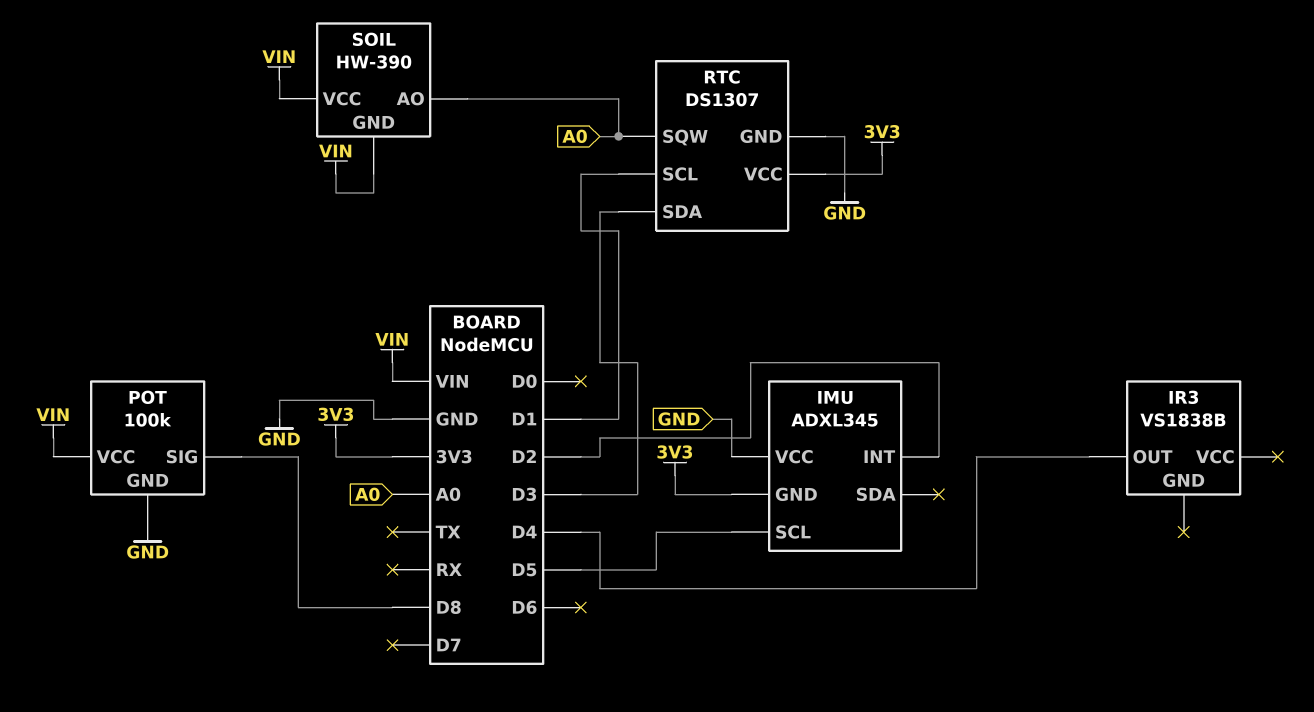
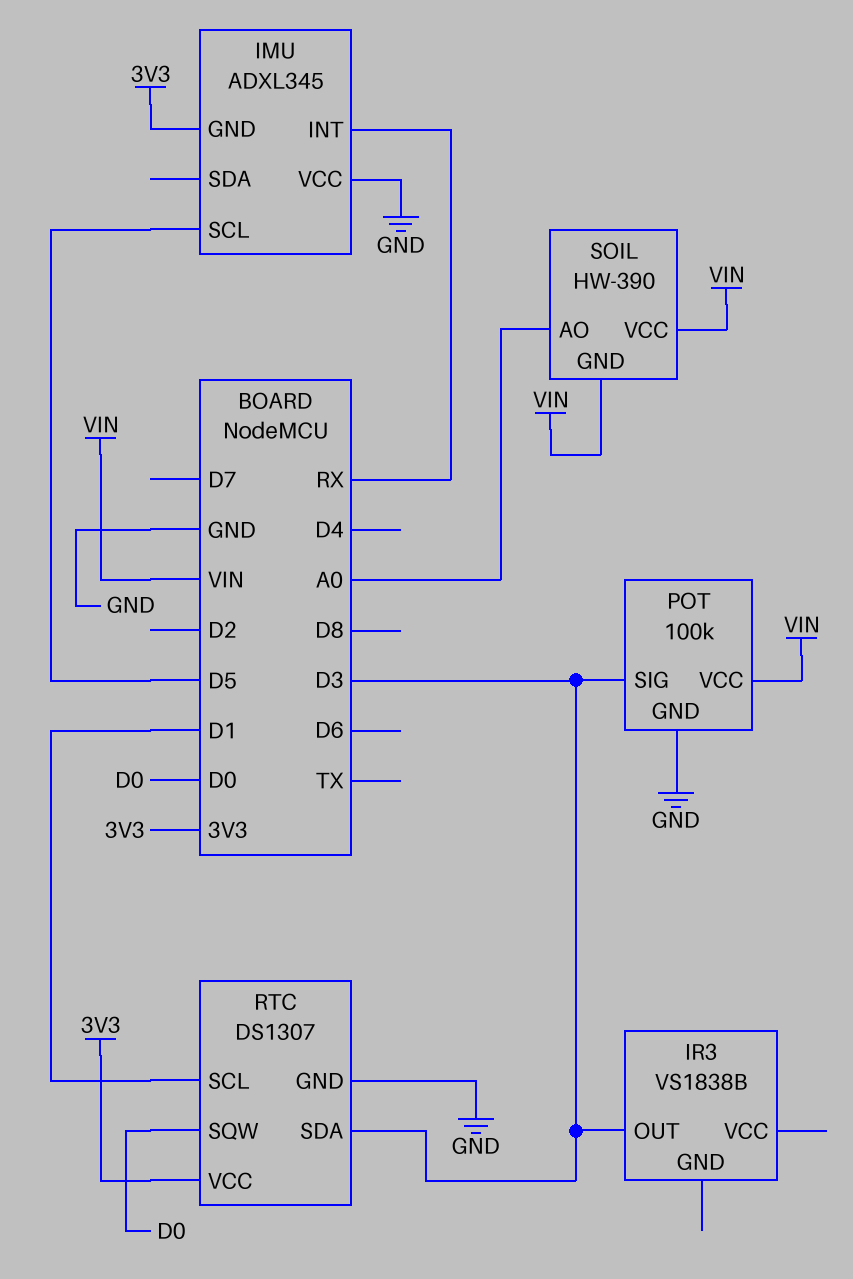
IMU pin INT: D2 -> RX
IR3 pin OUT: D4 -> D3
POT pin SIG: D8 -> D3
RTC pin SQW: A0 -> D0

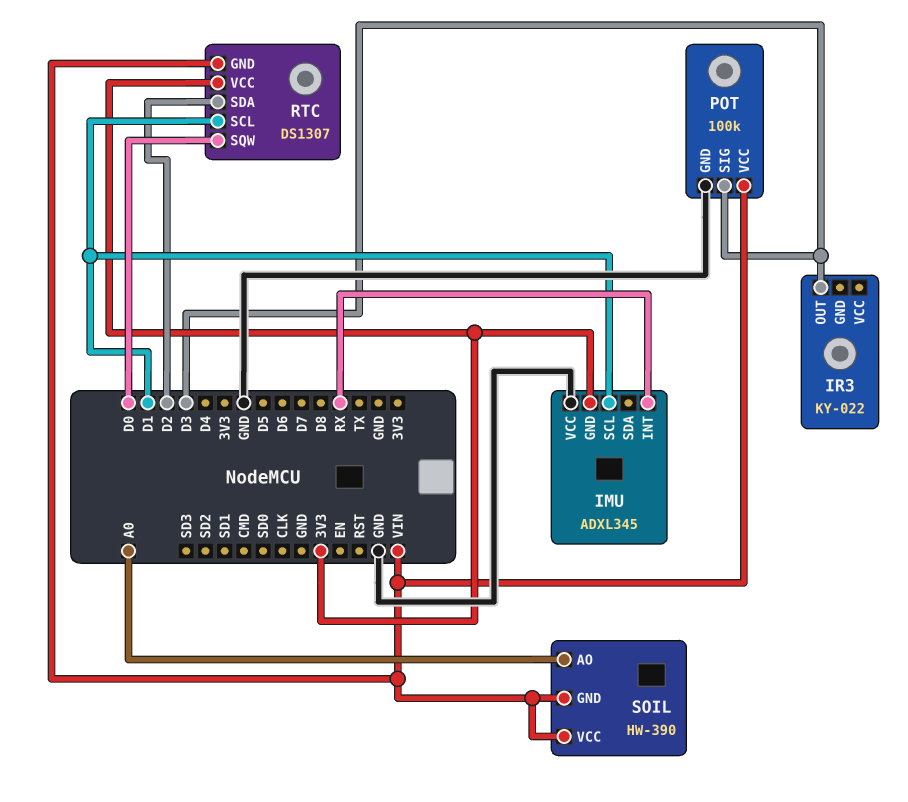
IMU pin SCL: D5 -> D1
IR3: VS1838B -> KY-022
RTC pin GND: GND -> VIN
RTC pin SDA: D3 -> D2

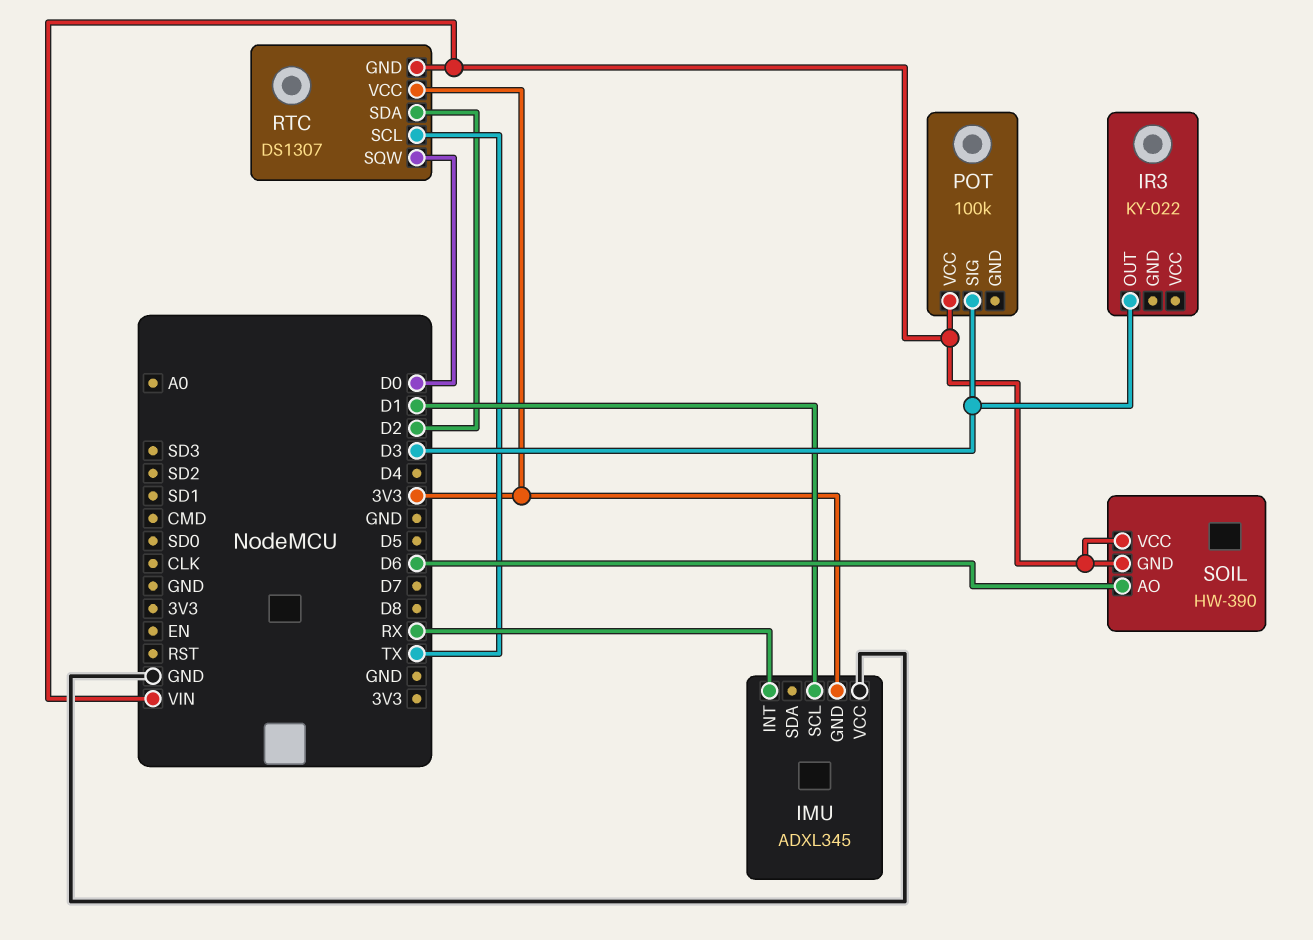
POT pin GND: GND -> none
RTC pin SCL: D1 -> TX
SOIL pin AO: A0 -> D6

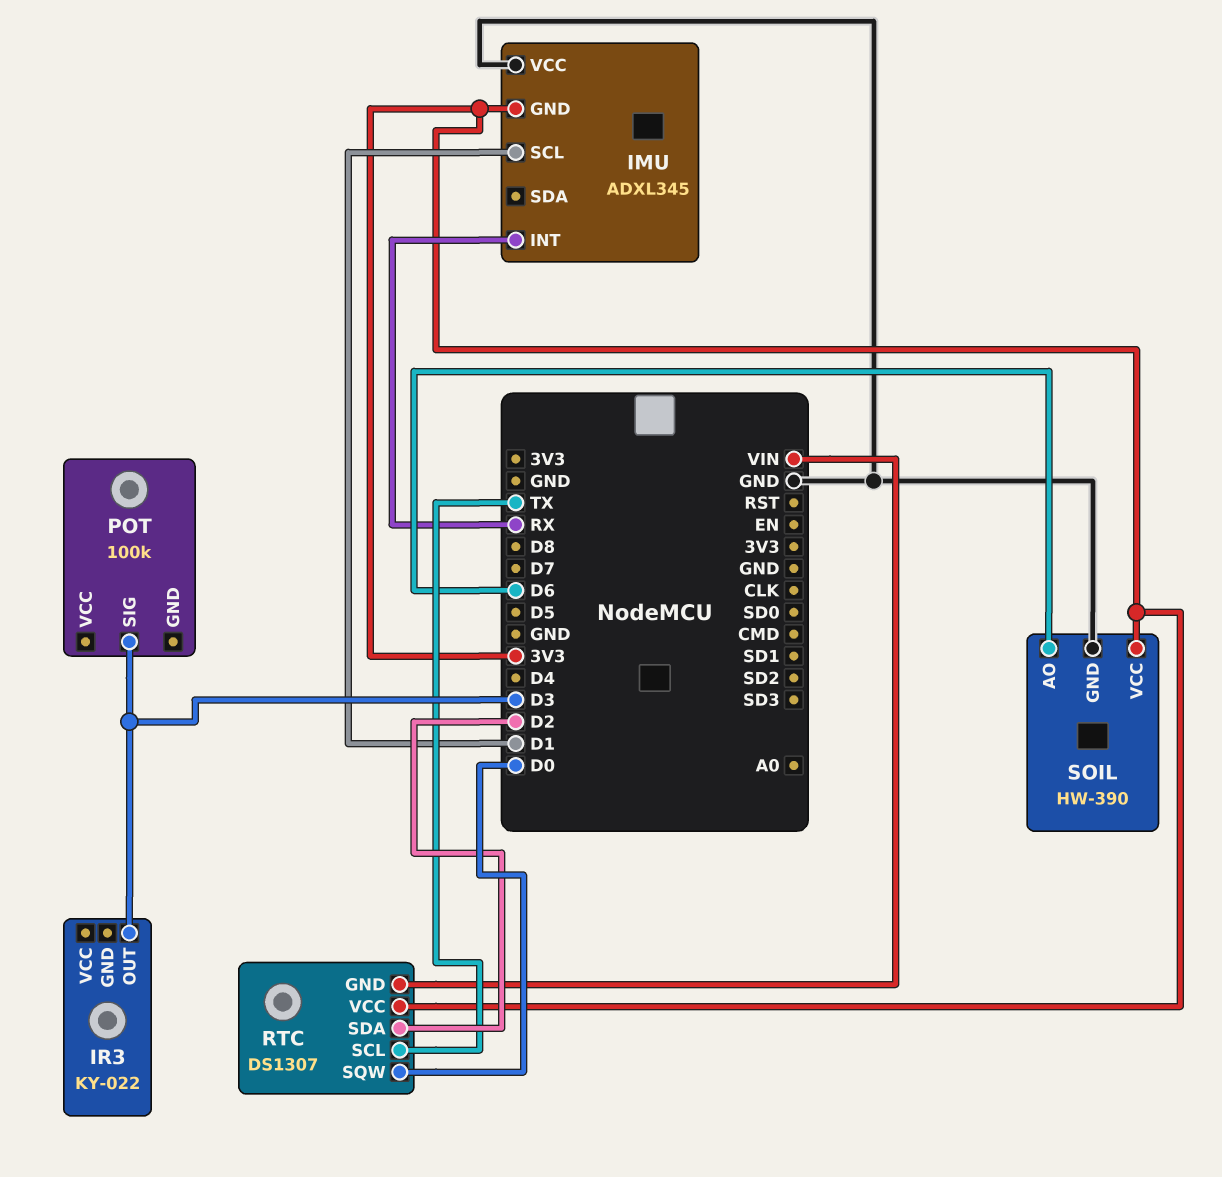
POT pin VCC: VIN -> none
SOIL pin GND: VIN -> GND
SOIL pin VCC: VIN -> 3V3

